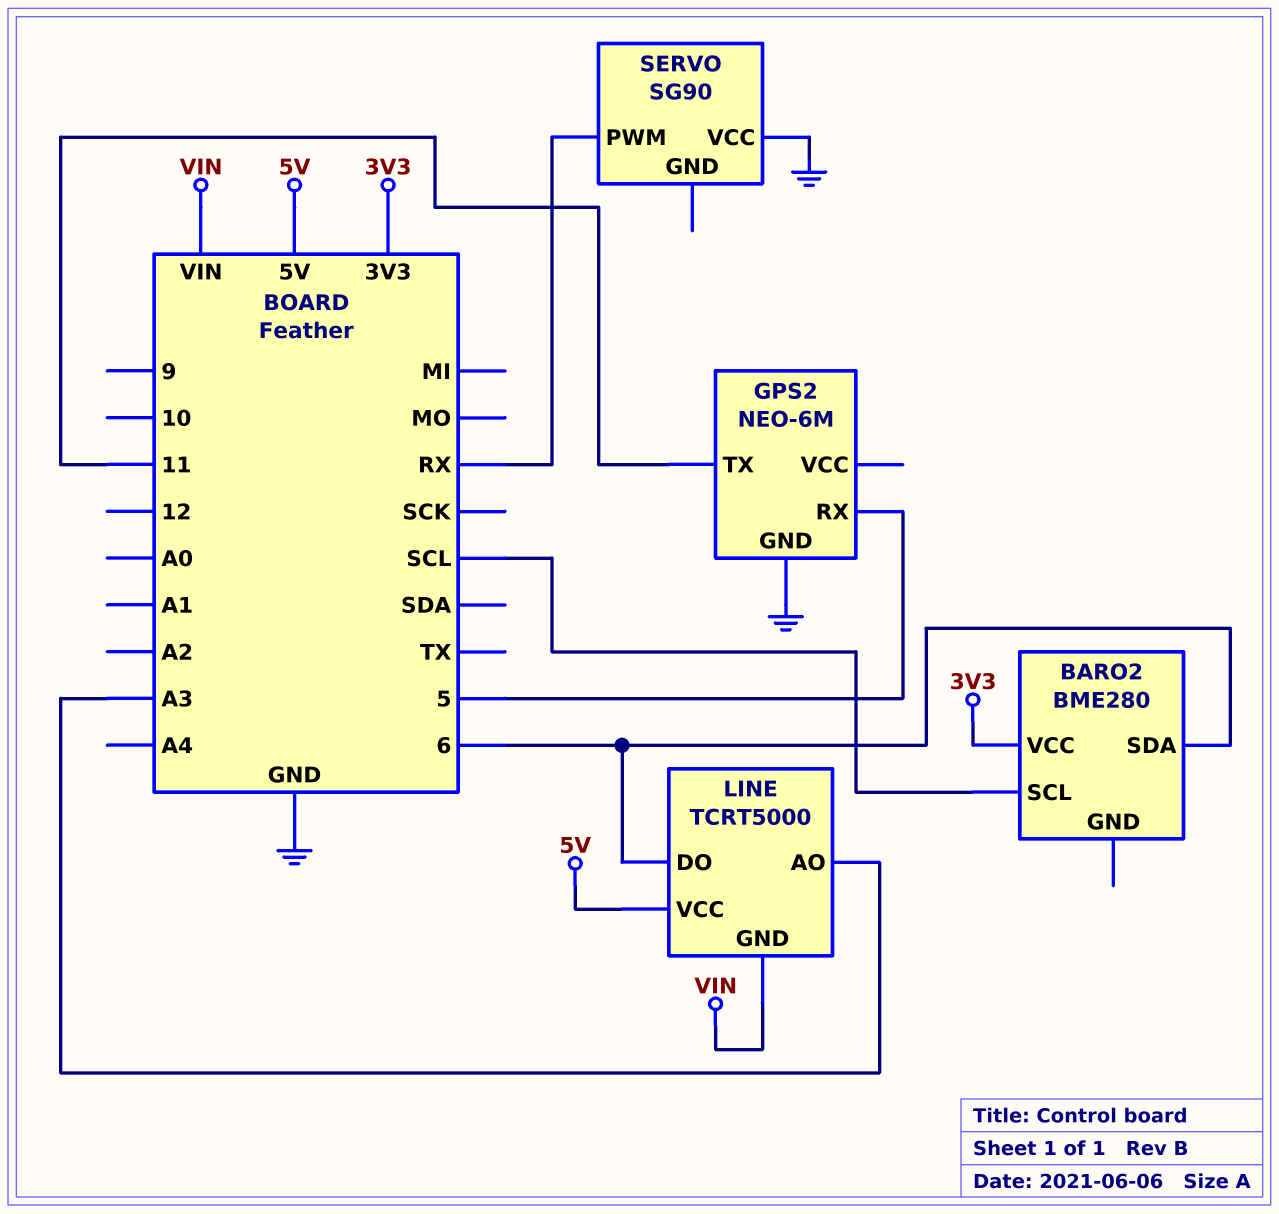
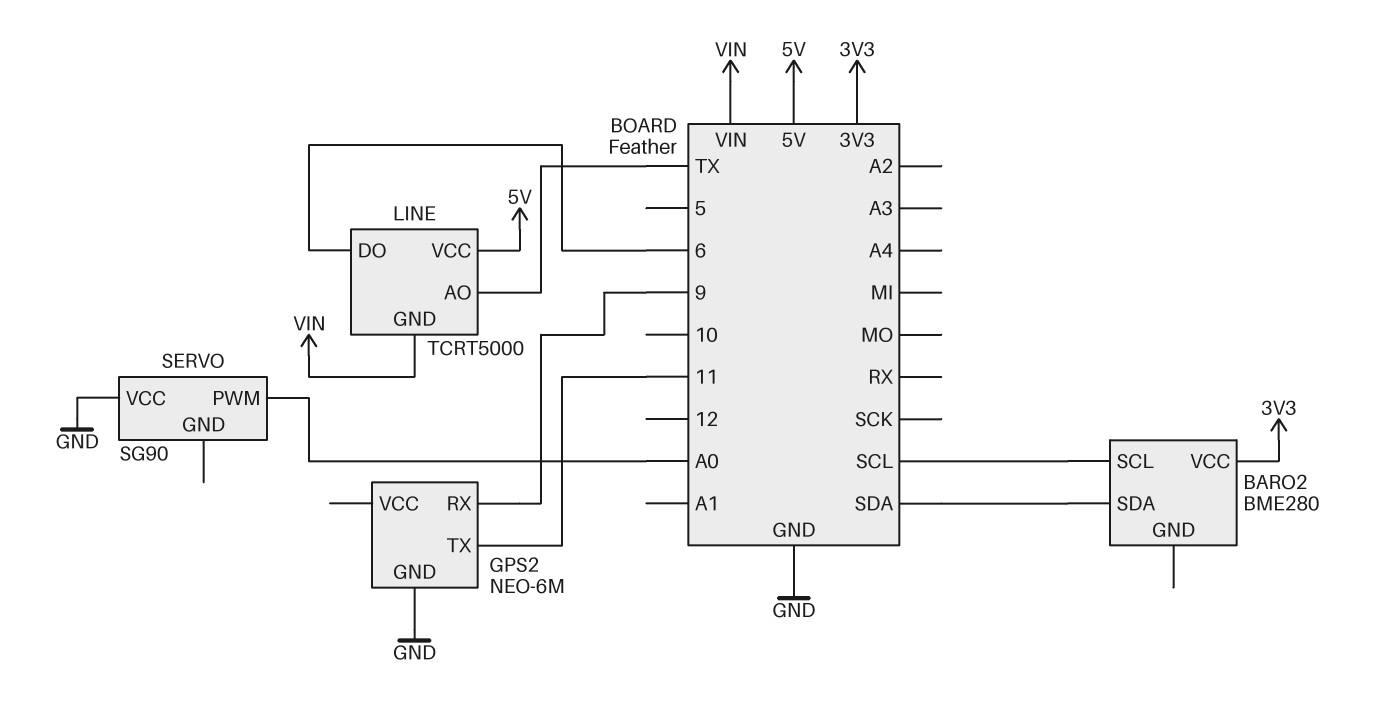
BARO2 pin SDA: 6 -> SDA
GPS2 pin RX: 5 -> 9
LINE pin AO: A3 -> TX
SERVO pin PWM: RX -> A0

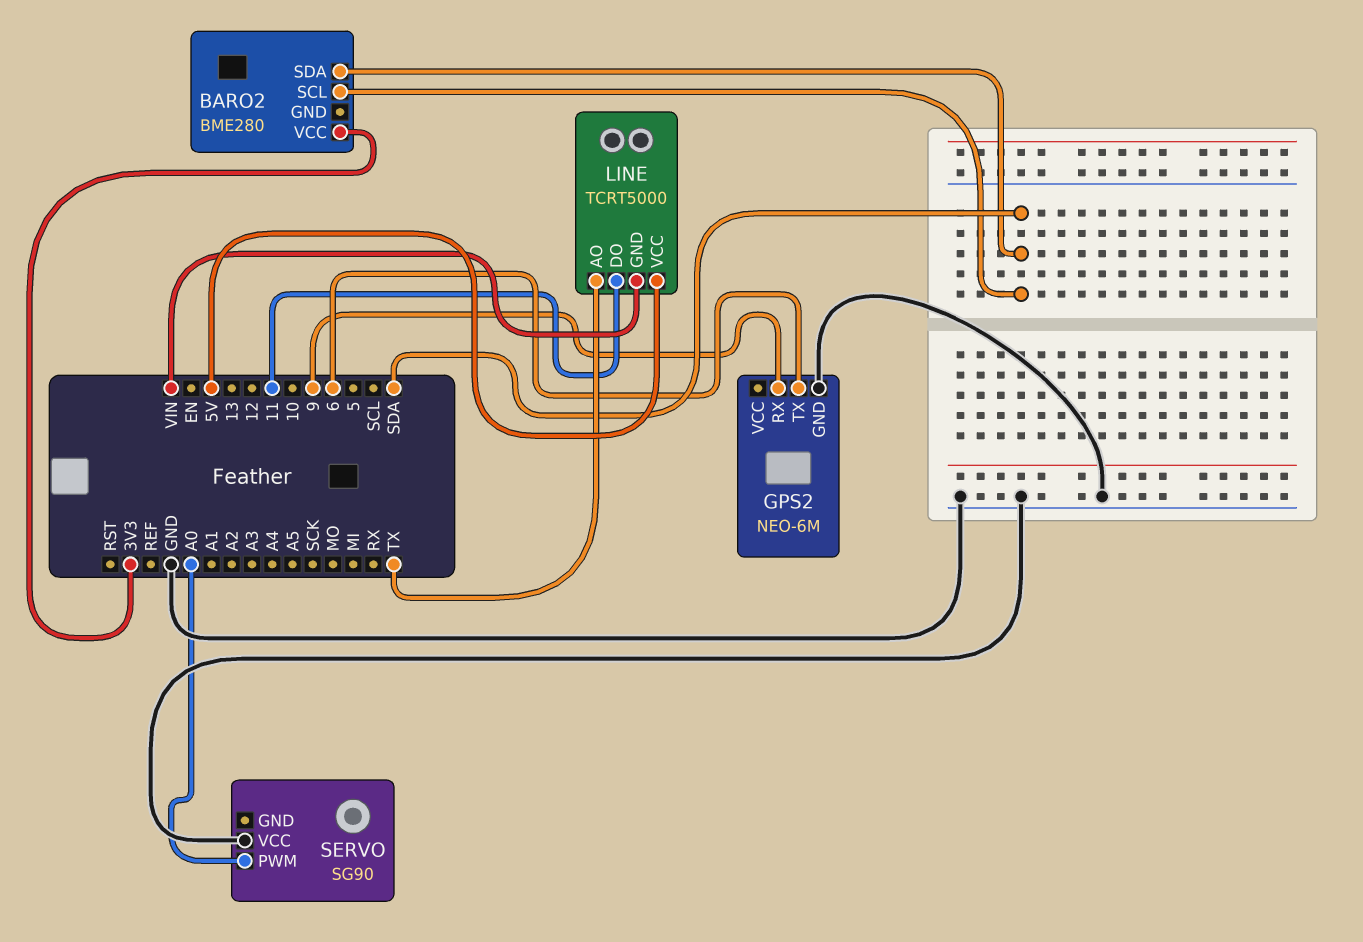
BARO2 pin SCL: SCL -> SDA
GPS2 pin TX: 11 -> 6
LINE pin DO: 6 -> 11

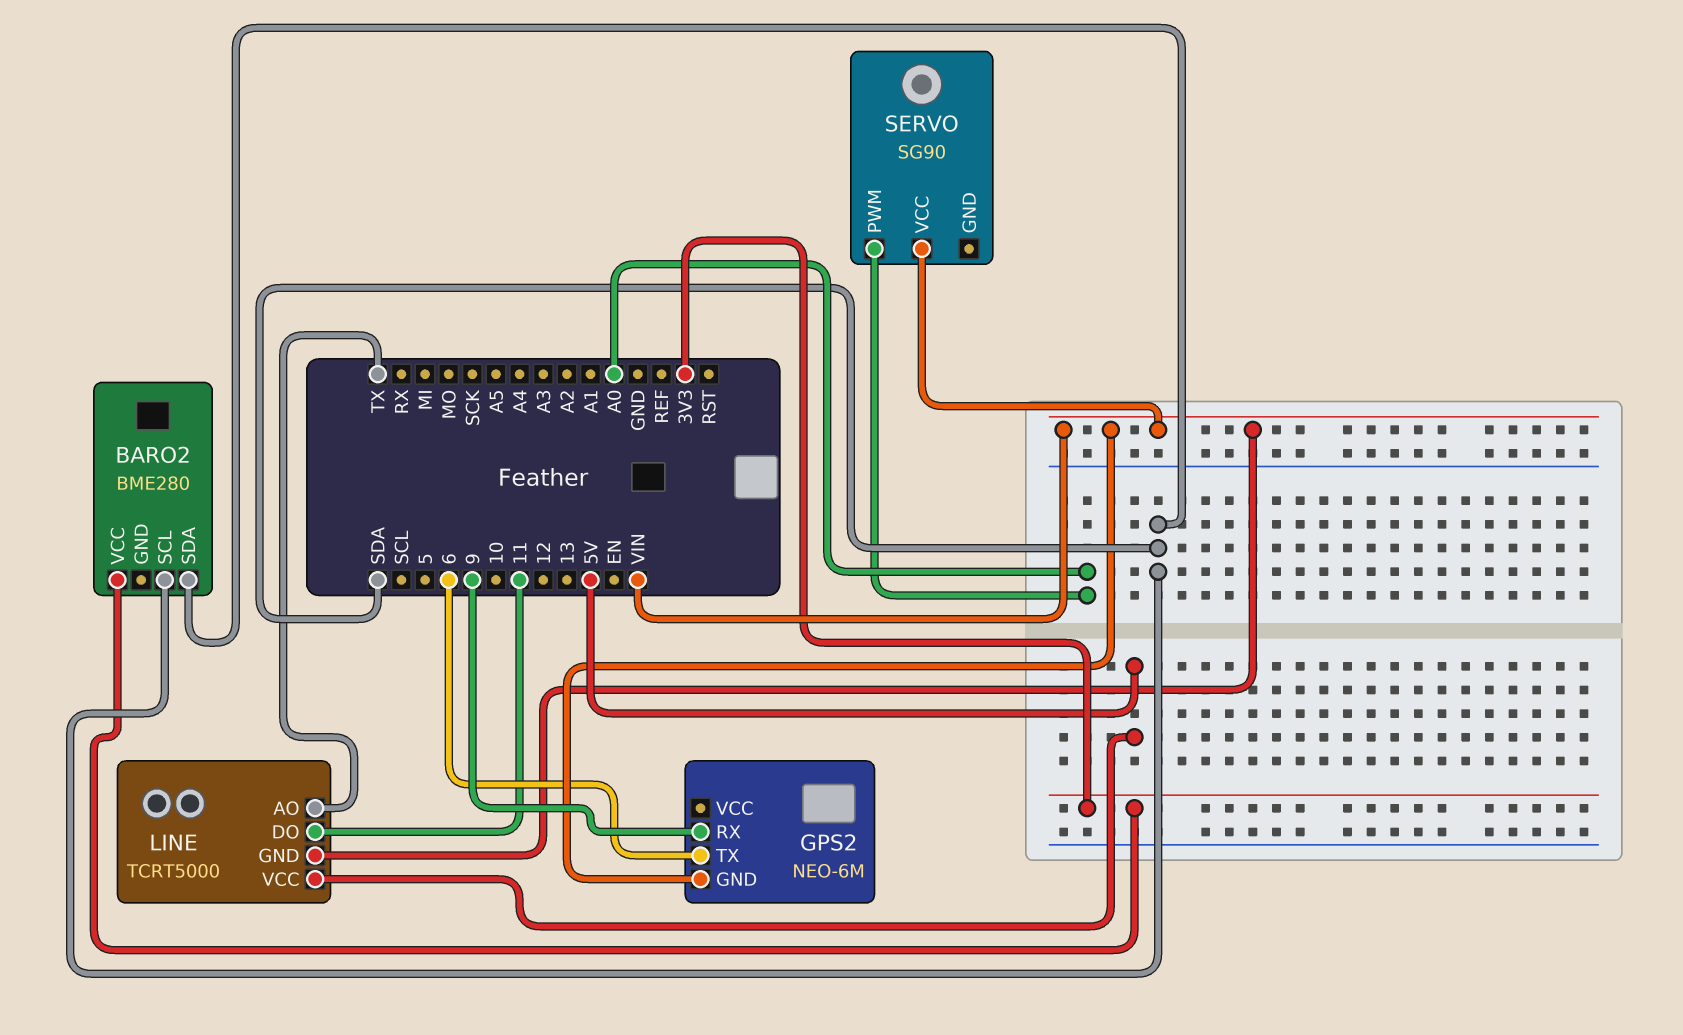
GPS2 pin GND: GND -> VIN
SERVO pin VCC: GND -> VIN

